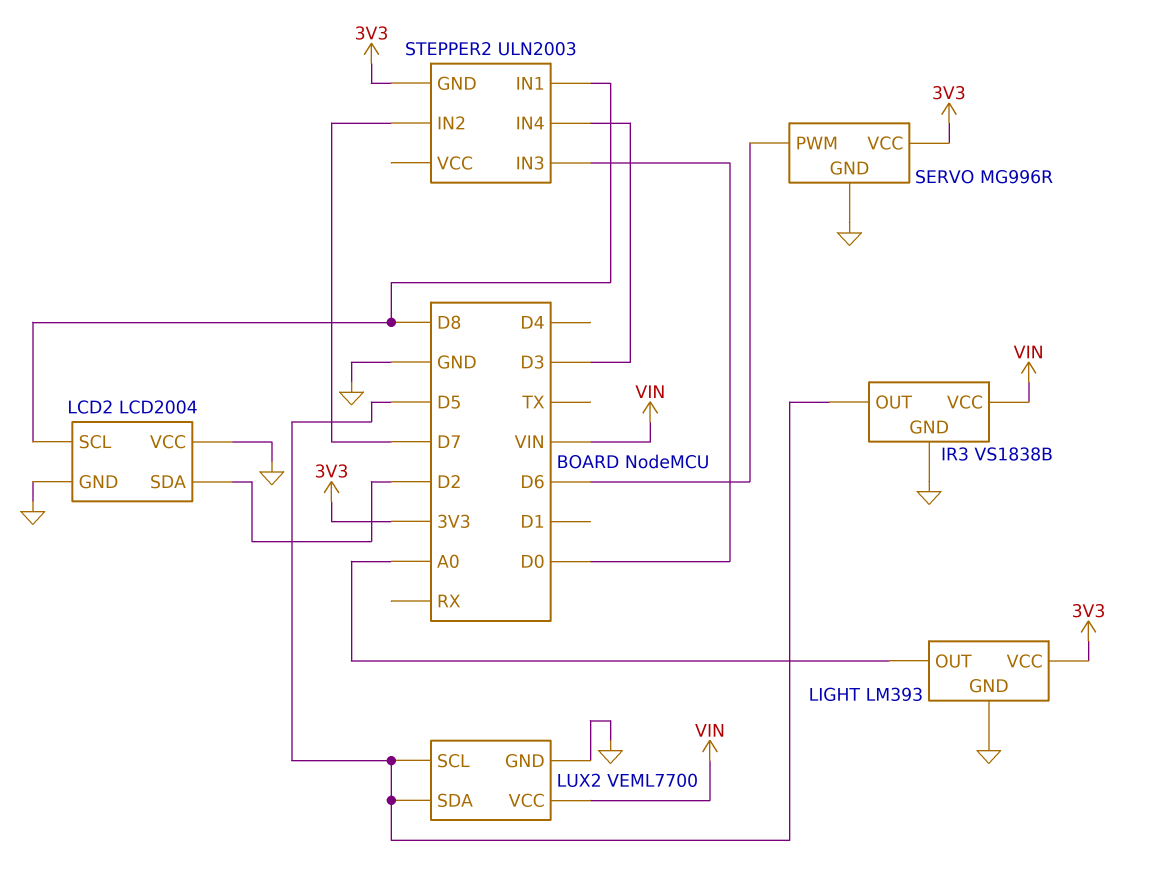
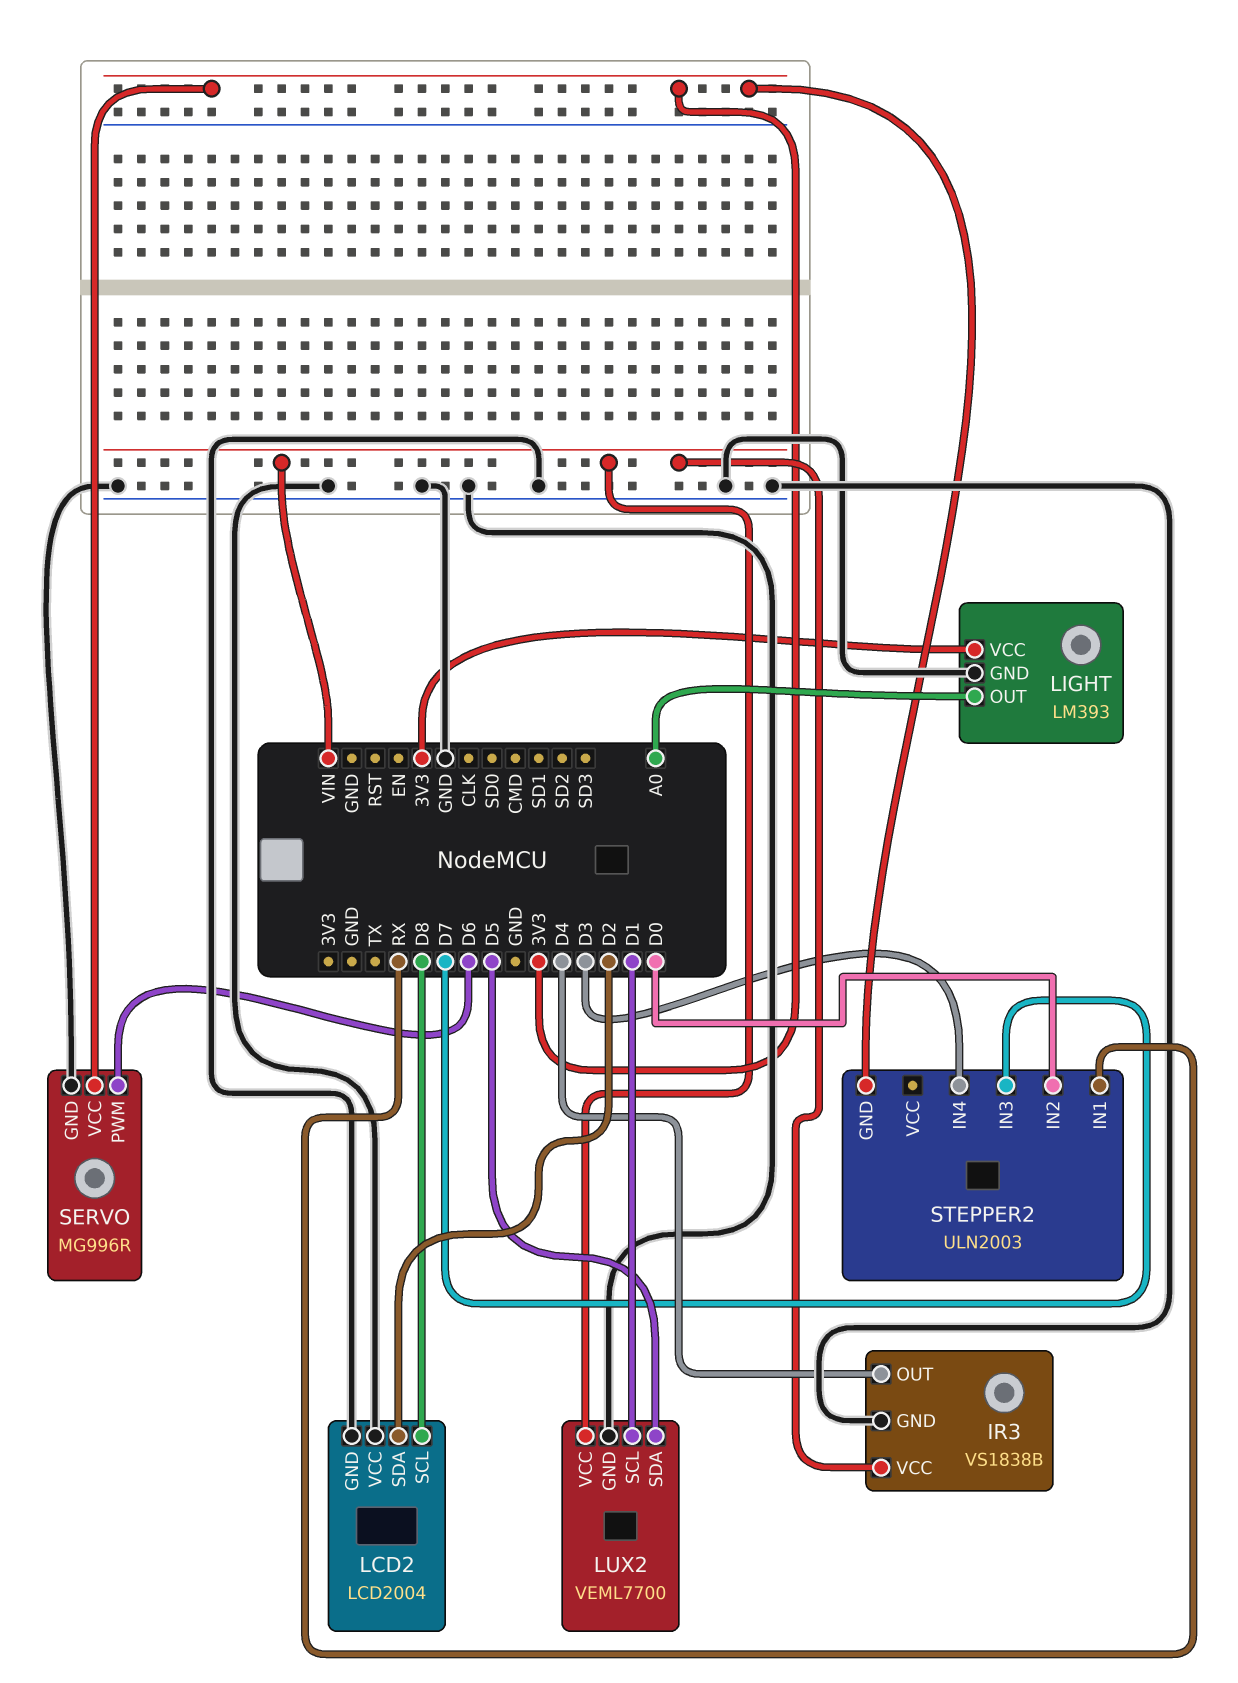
IR3 pin OUT: D5 -> D4
LUX2 pin SCL: D5 -> D1
STEPPER2 pin IN1: D8 -> RX
STEPPER2 pin IN2: D7 -> D0
STEPPER2 pin IN3: D0 -> D7

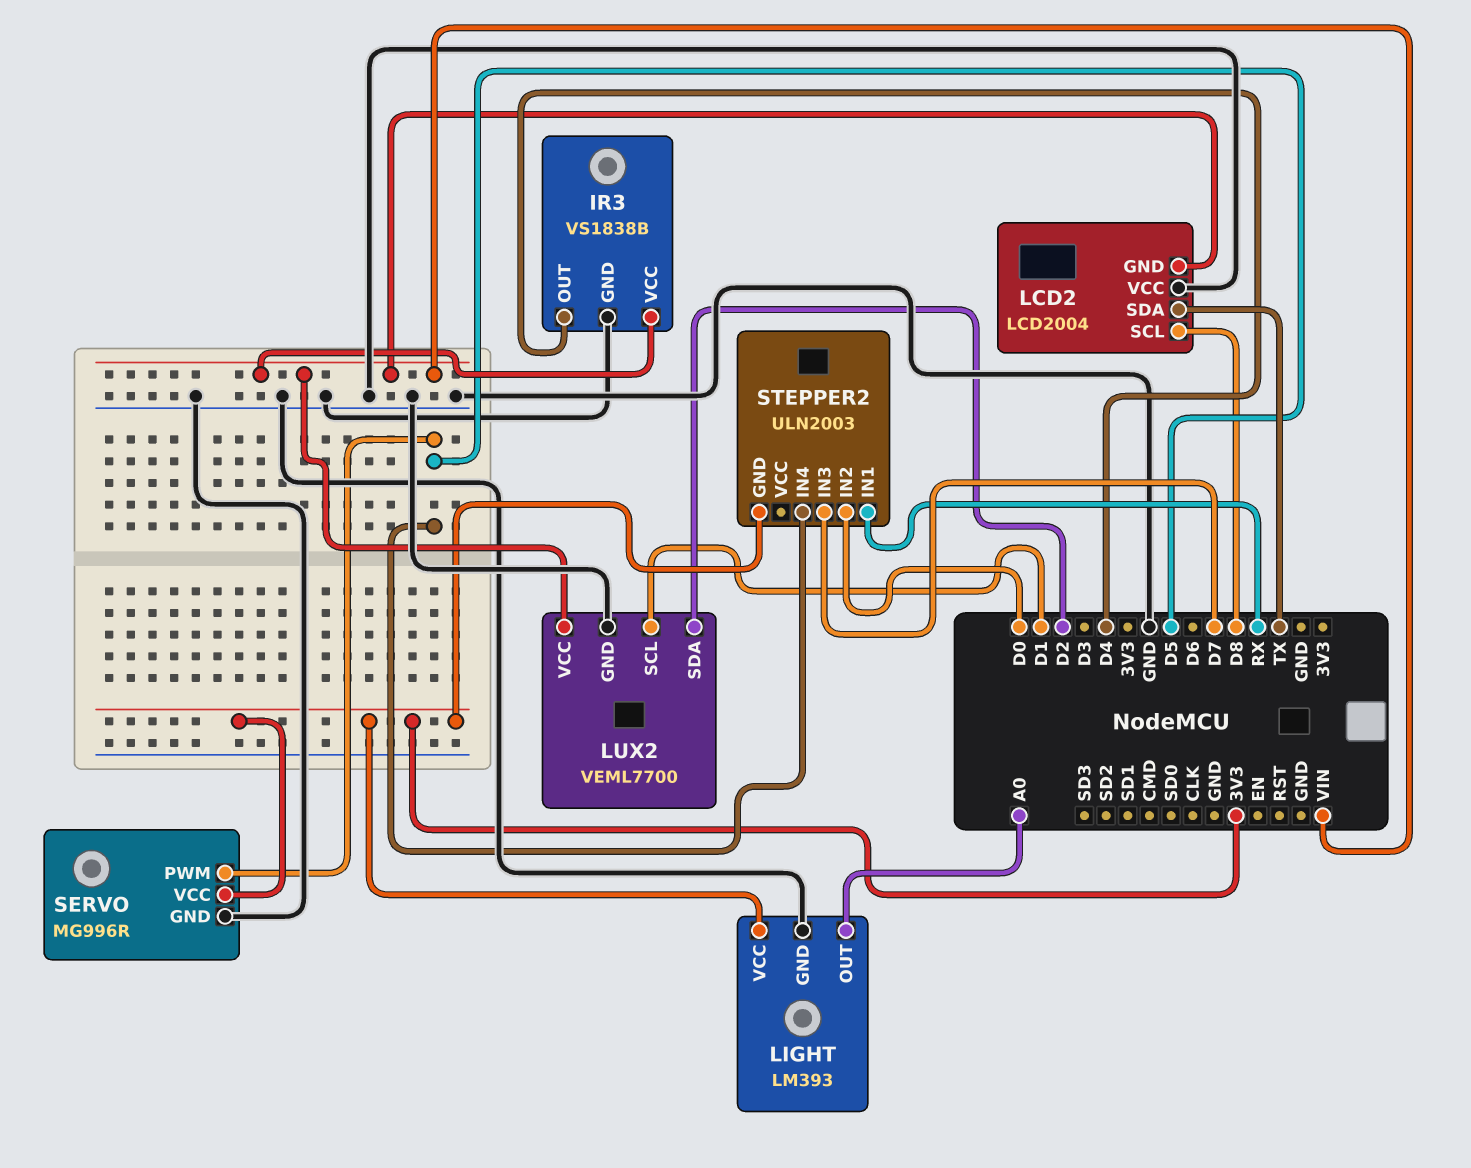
LCD2 pin GND: GND -> VIN
LCD2 pin SDA: D2 -> TX
LUX2 pin SDA: D5 -> D2
SERVO pin PWM: D6 -> D5
STEPPER2 pin IN4: D3 -> D5

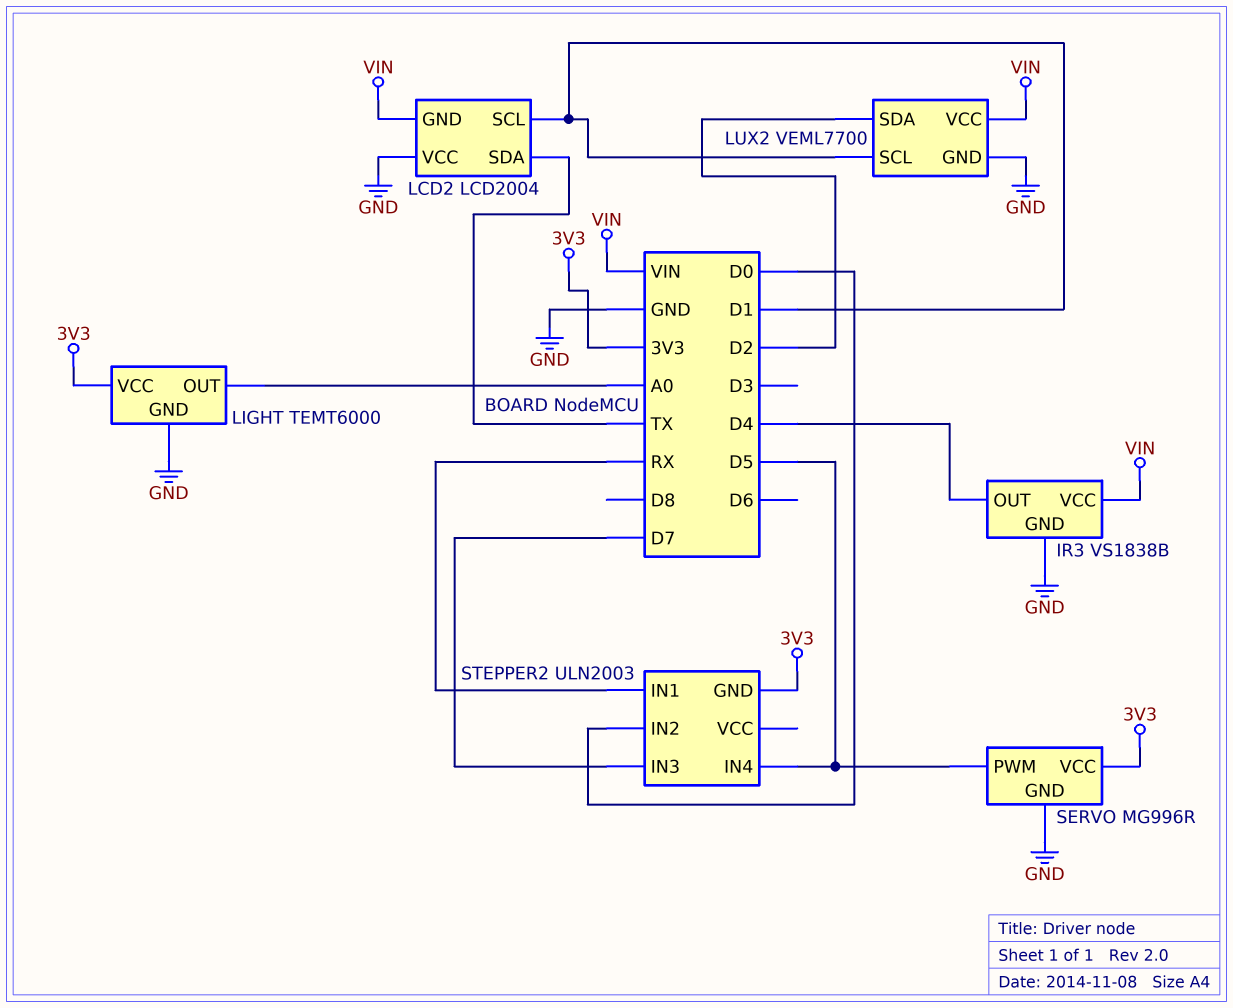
LCD2 pin SCL: D8 -> D1
LIGHT: LM393 -> TEMT6000

